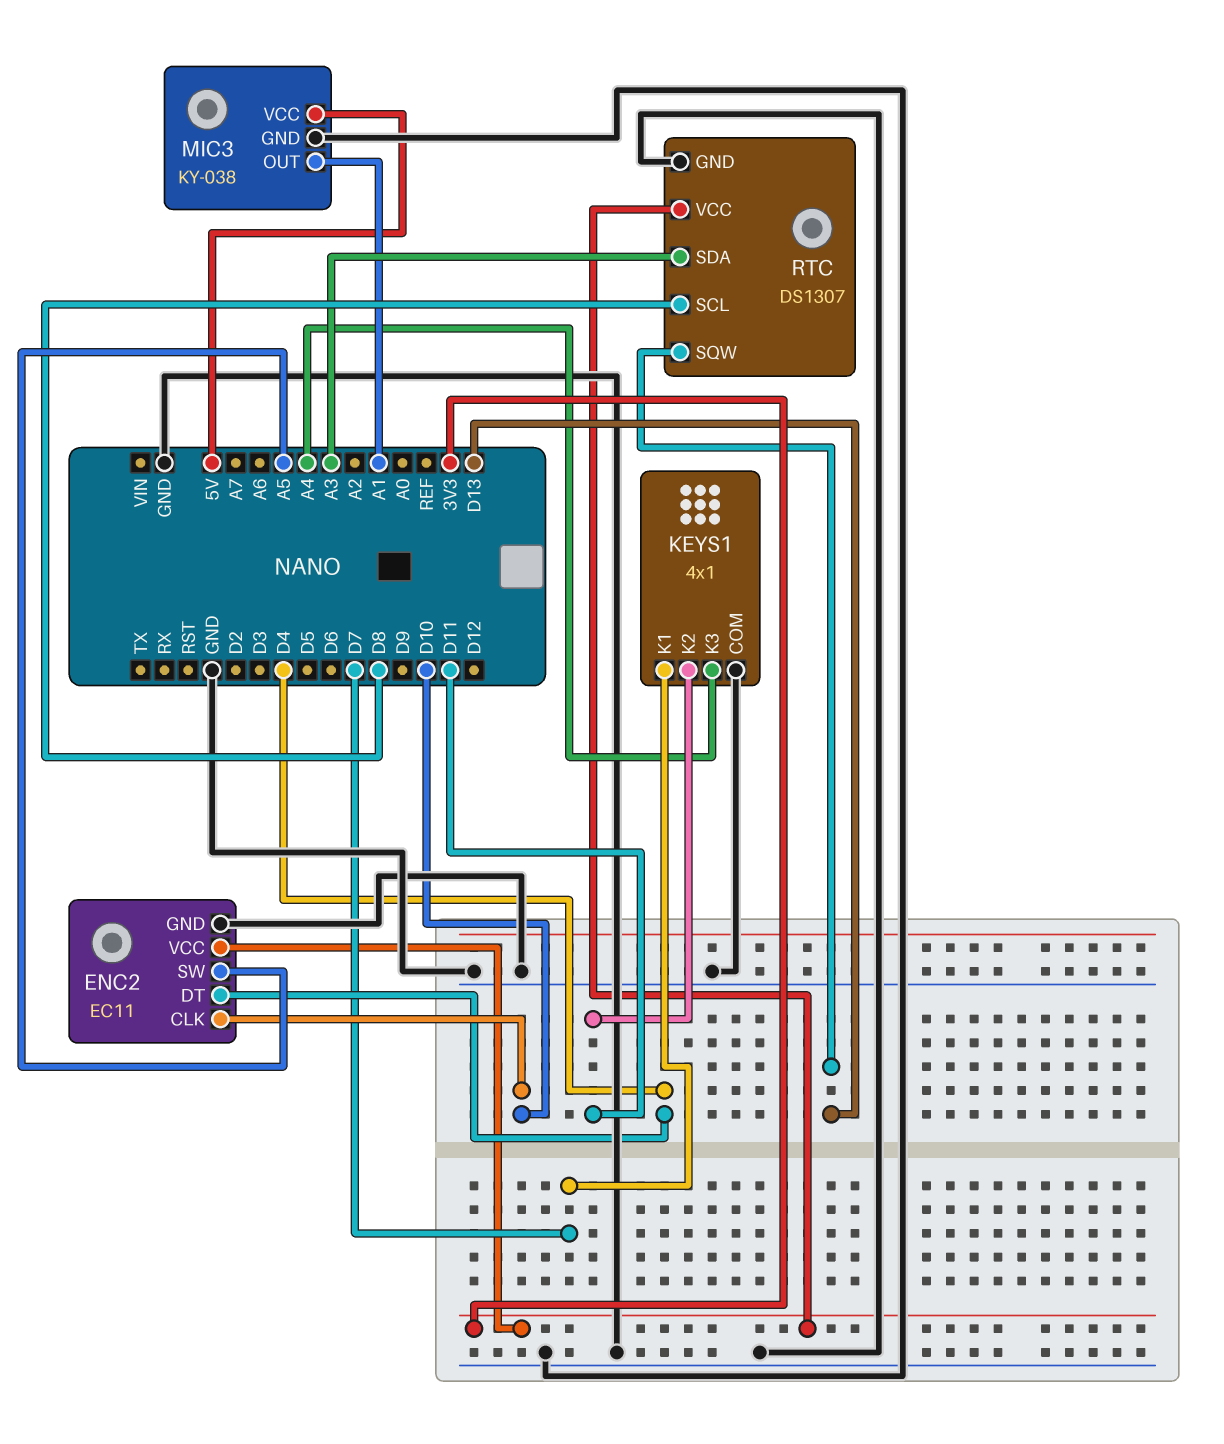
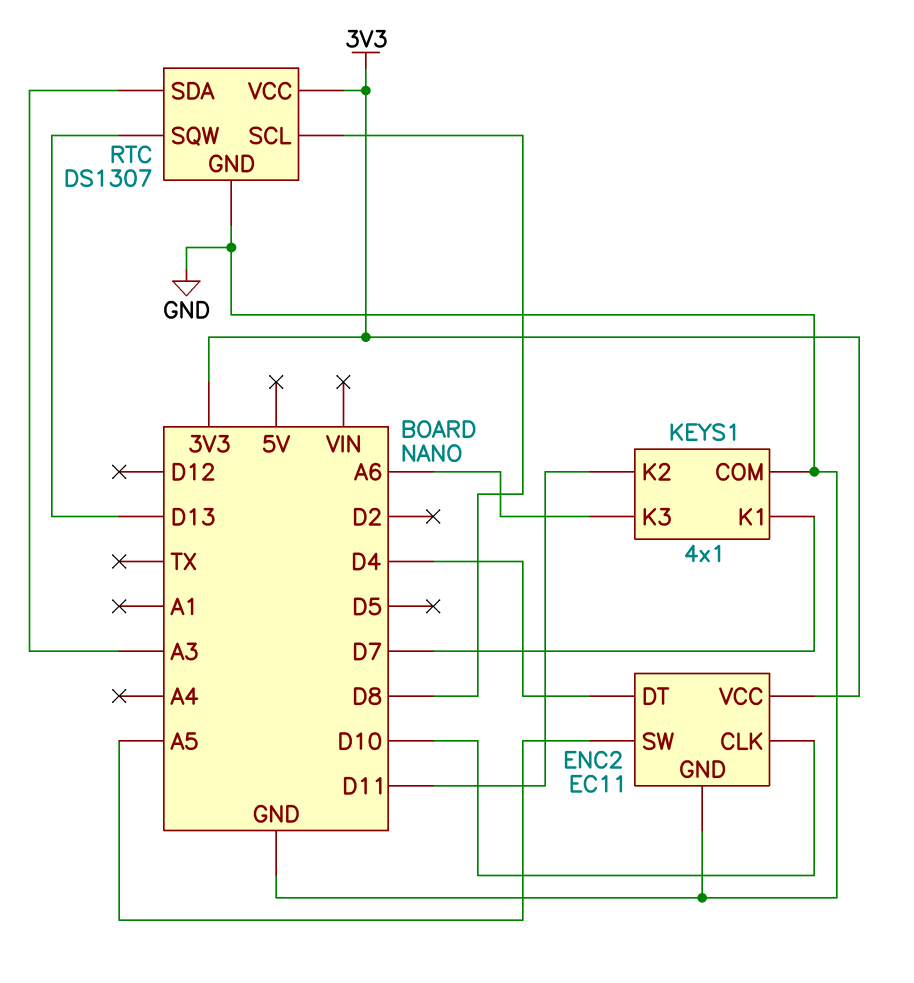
KEYS1 pin K3: A4 -> A6
MIC3: KY-038 -> none
MIC3 pin GND: GND -> none
MIC3 pin OUT: A1 -> none
MIC3 pin VCC: 5V -> none

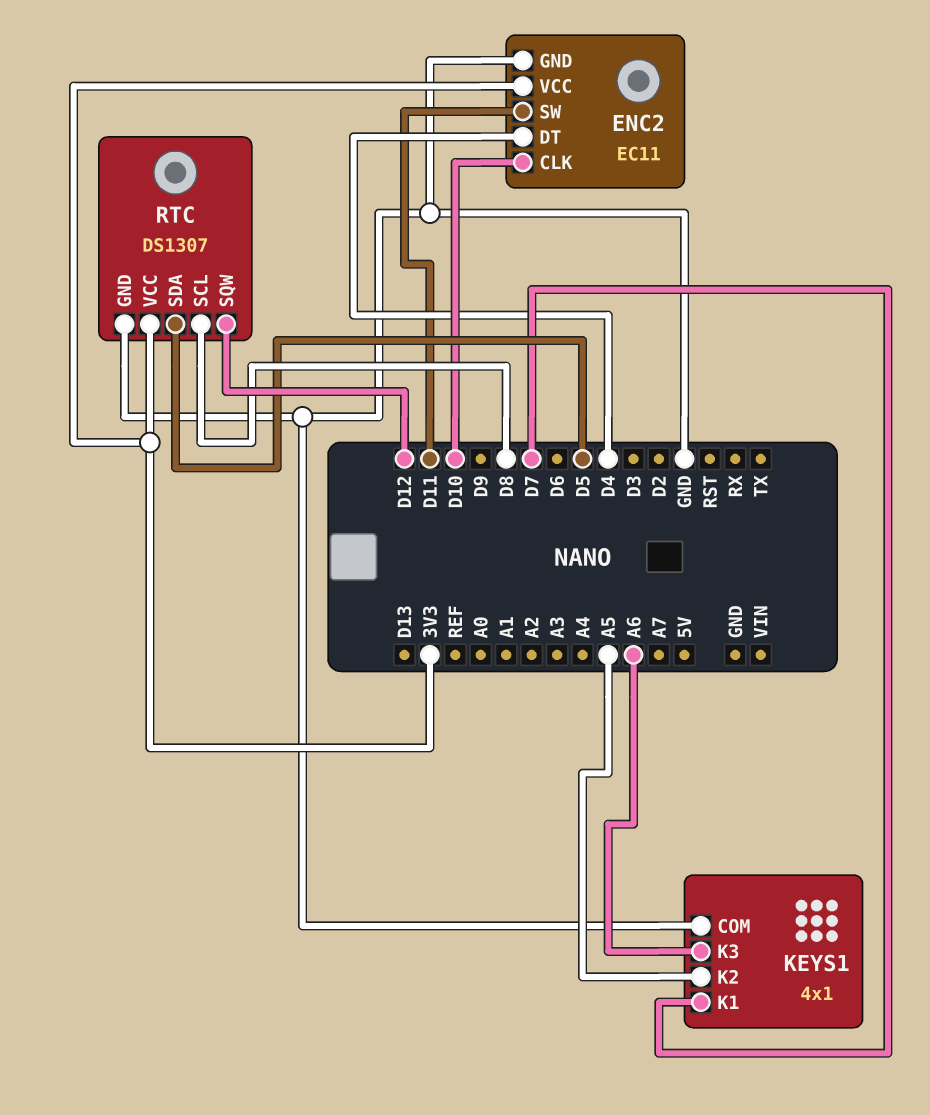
ENC2 pin SW: A5 -> D11
KEYS1 pin K2: D11 -> A5
RTC pin SDA: A3 -> D5
RTC pin SQW: D13 -> D12

